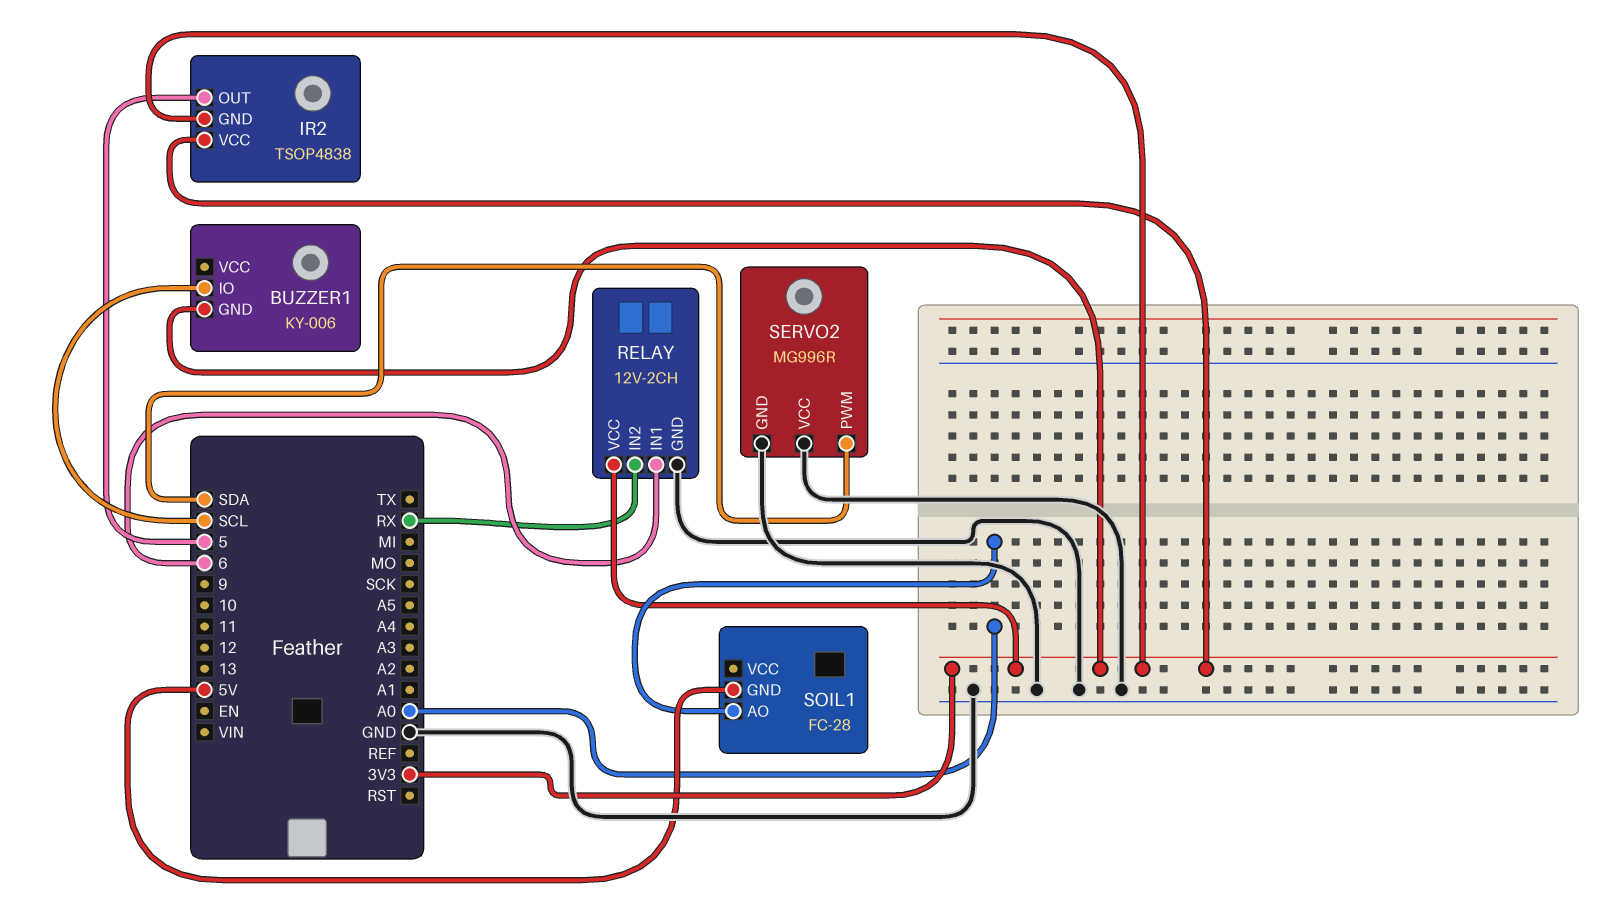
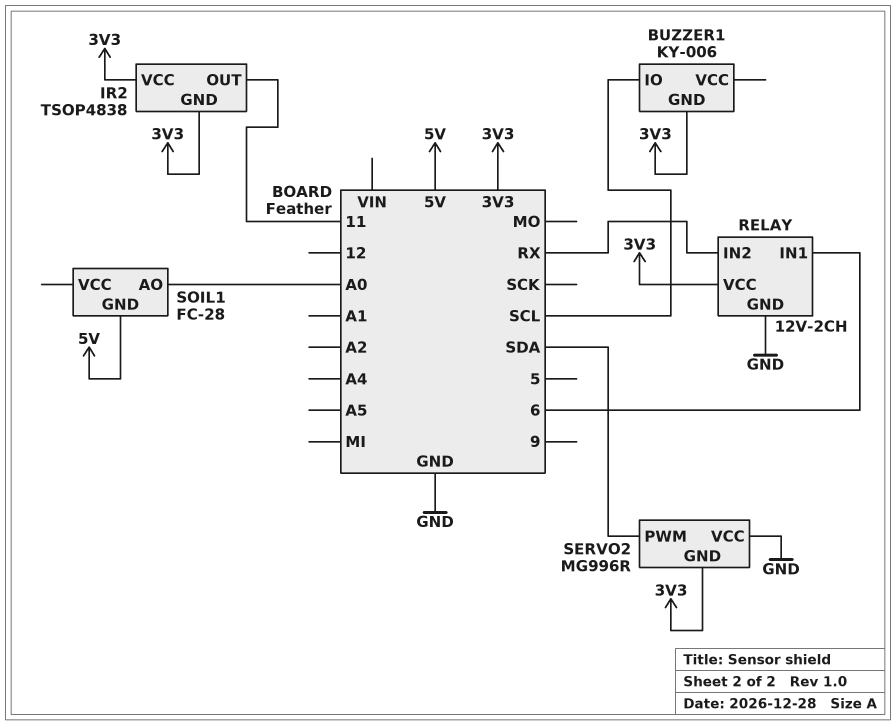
IR2 pin OUT: 5 -> 11
SERVO2 pin GND: GND -> 3V3

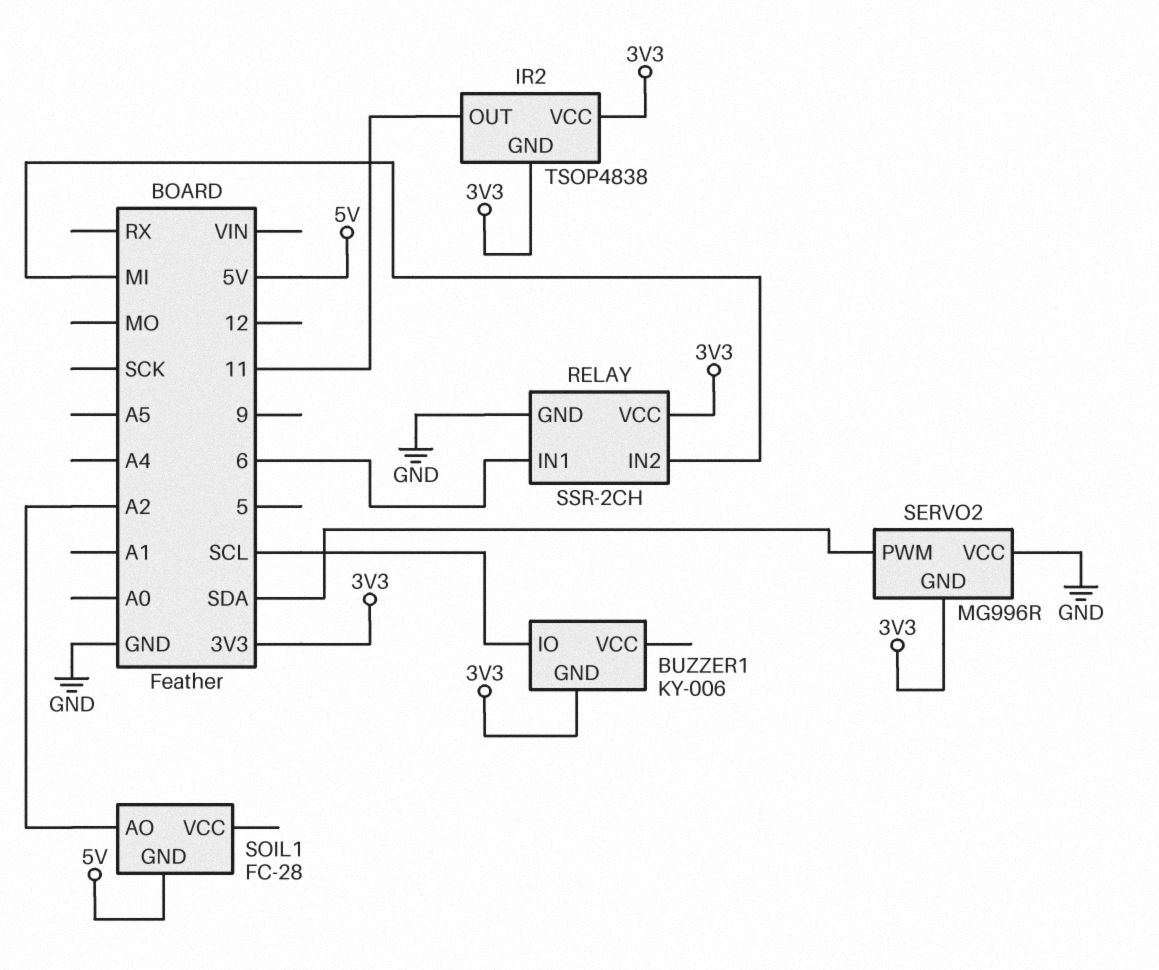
RELAY: 12V-2CH -> SSR-2CH
RELAY pin IN2: RX -> MI
SOIL1 pin AO: A0 -> A2

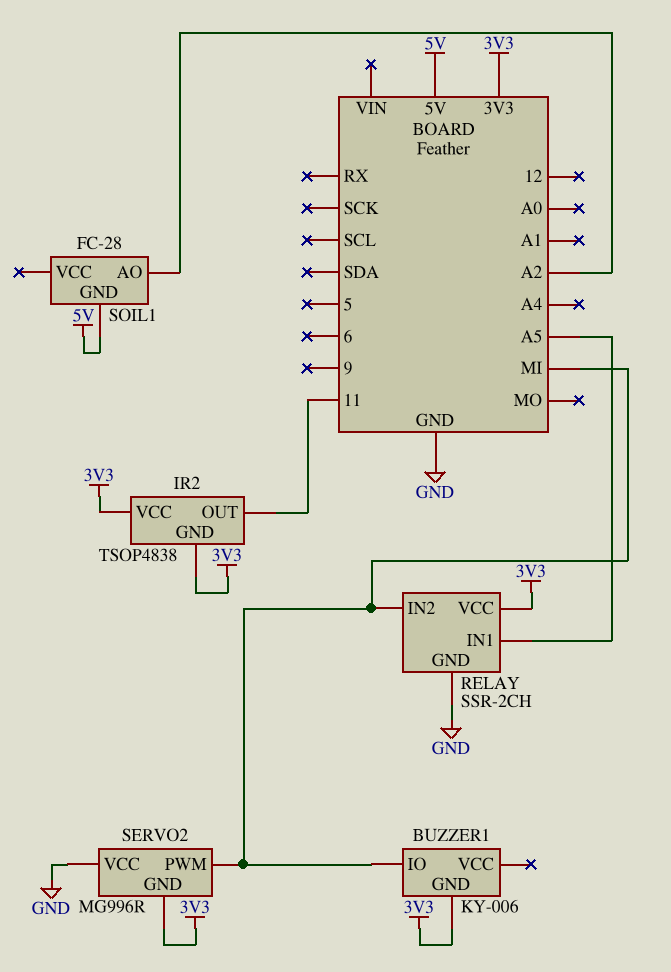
BUZZER1 pin IO: SCL -> MI
RELAY pin IN1: 6 -> A5
SERVO2 pin PWM: SDA -> MI

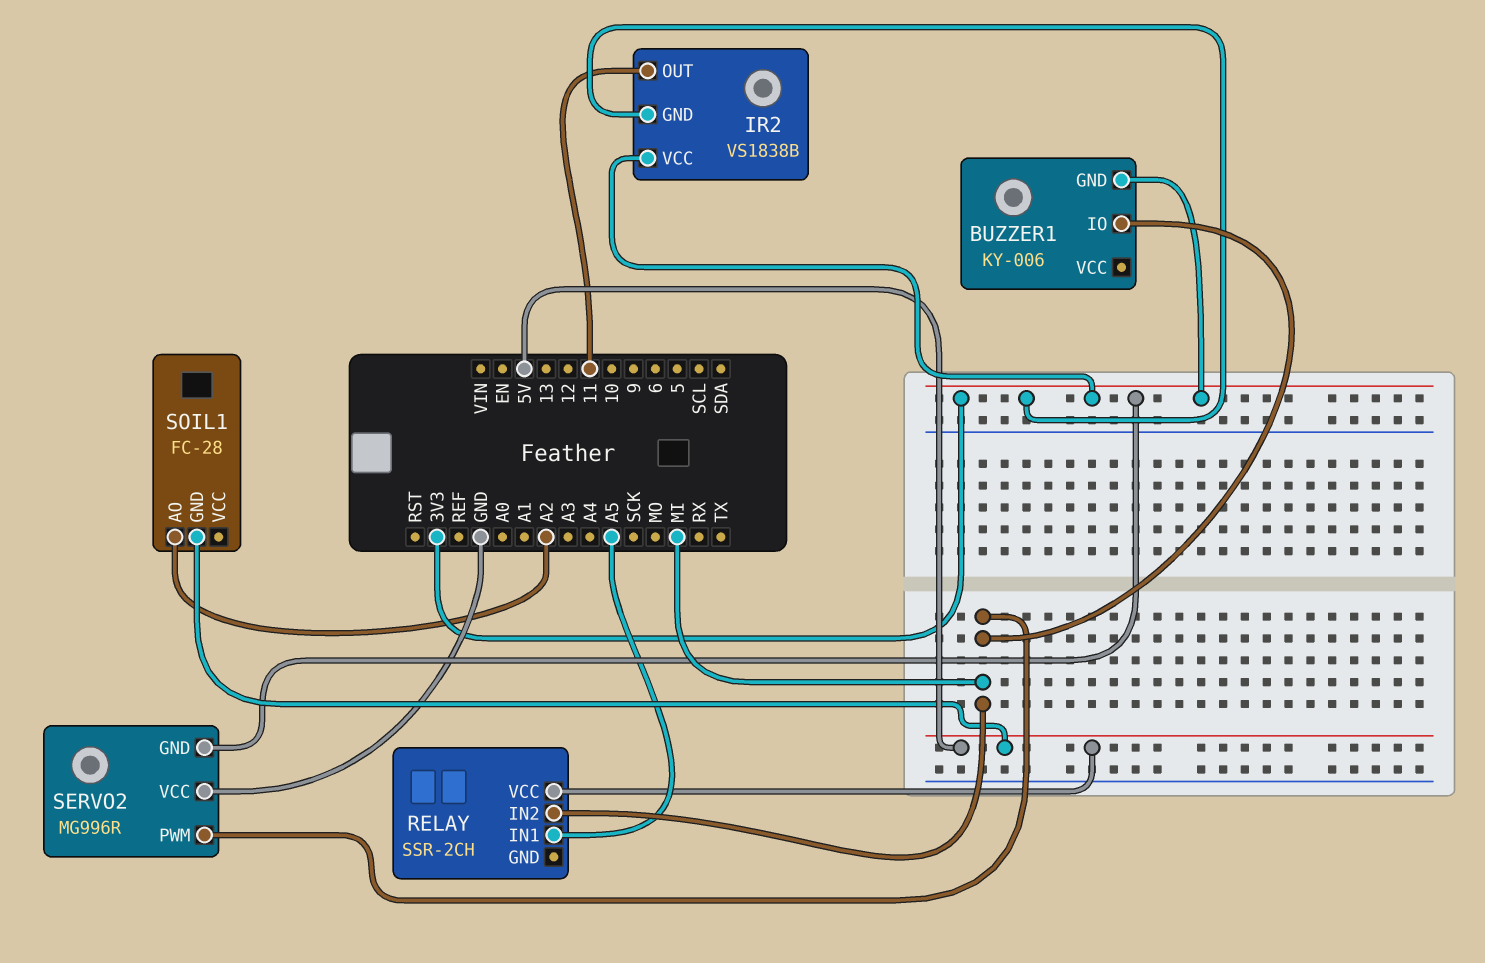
IR2: TSOP4838 -> VS1838B
RELAY pin GND: GND -> none
RELAY pin VCC: 3V3 -> 5V

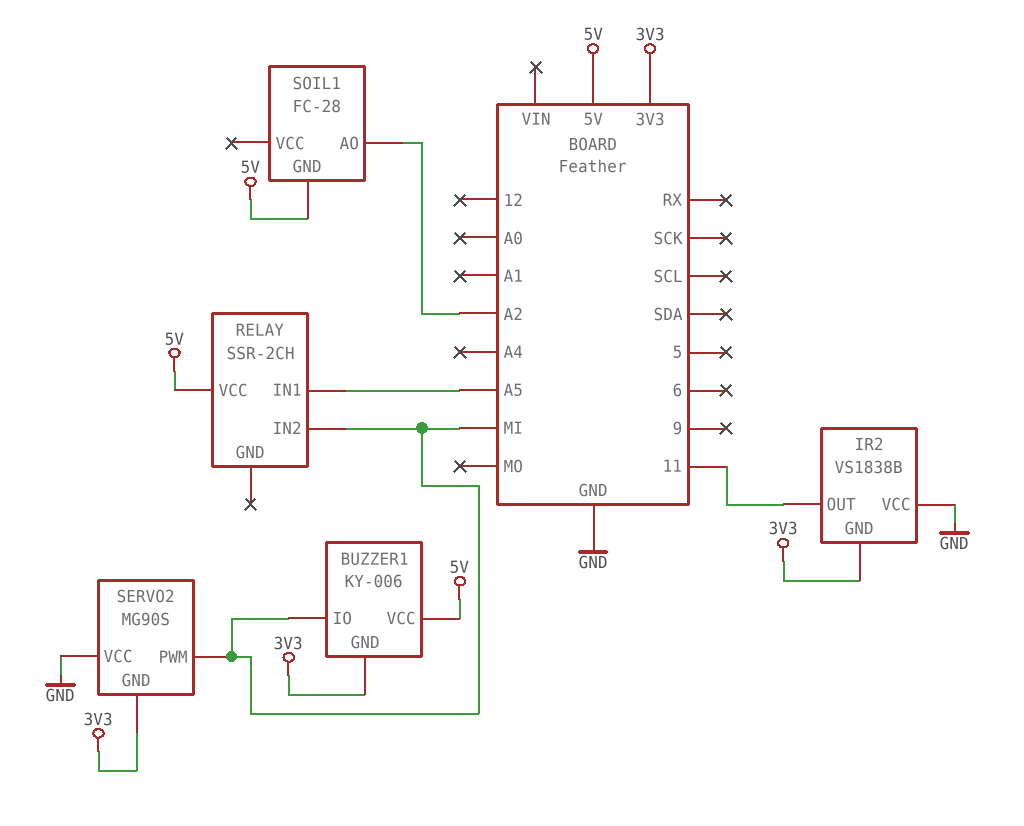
BUZZER1 pin VCC: none -> 5V
IR2 pin VCC: 3V3 -> GND
SERVO2: MG996R -> MG90S

